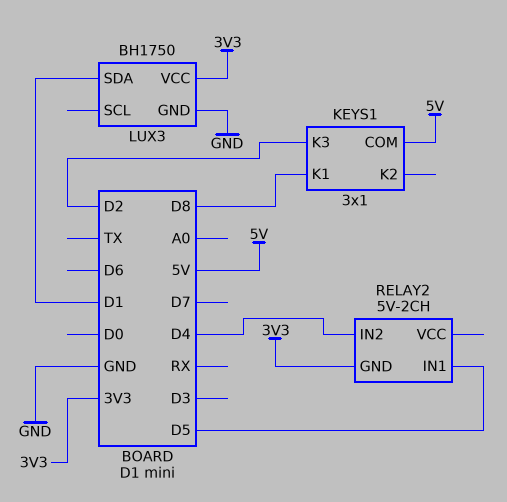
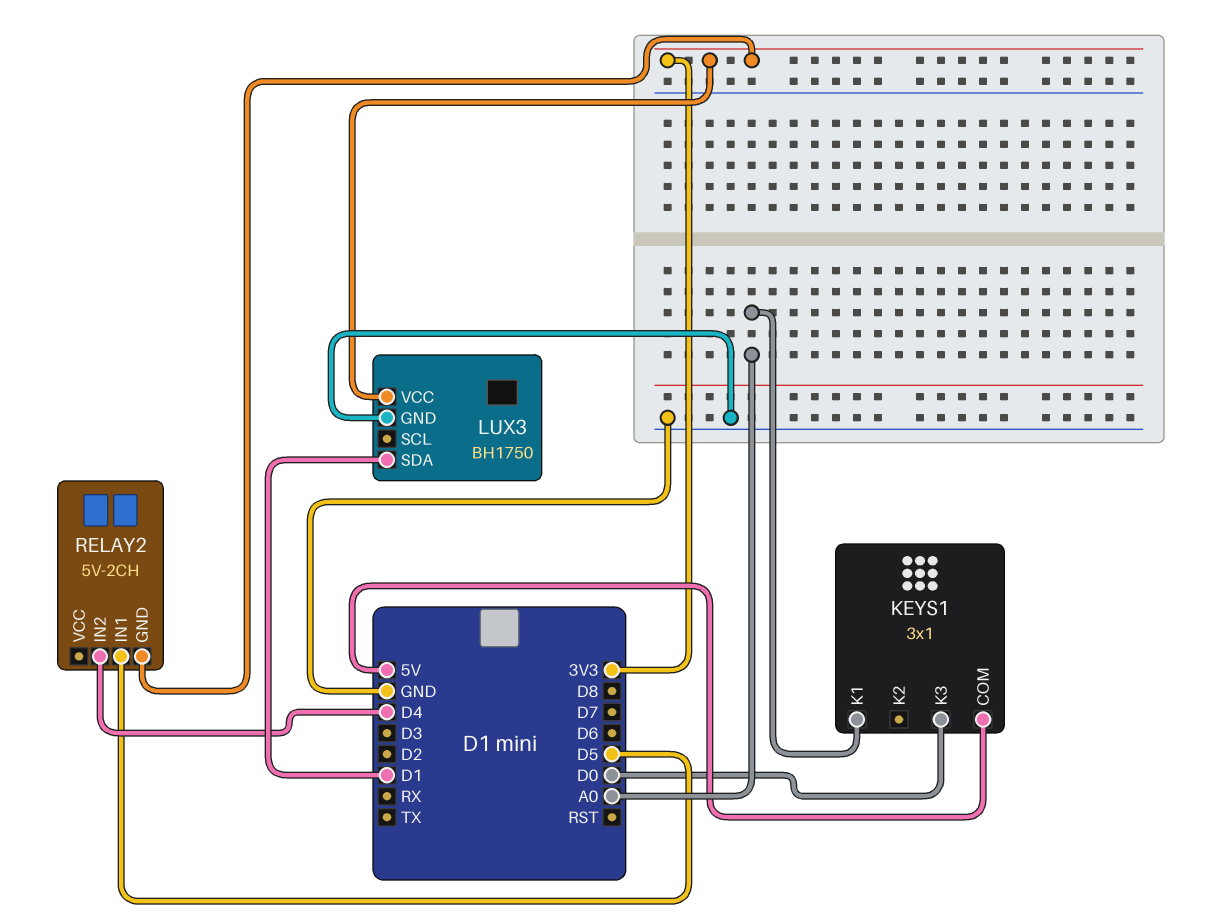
KEYS1 pin K1: D8 -> A0
KEYS1 pin K3: D2 -> D0

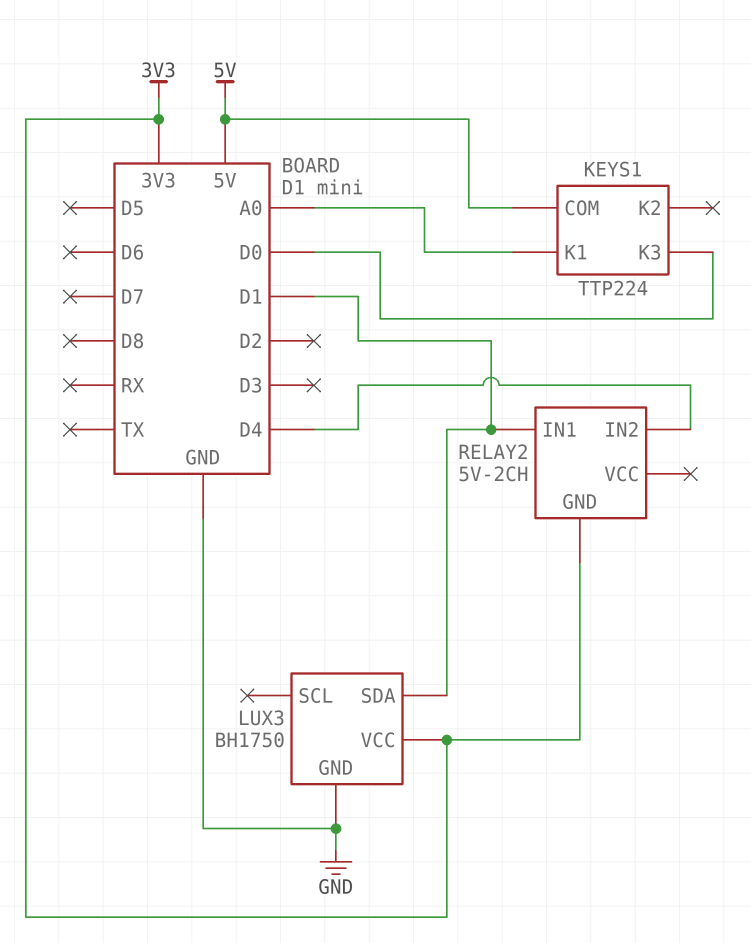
KEYS1: 3x1 -> TTP224
RELAY2 pin IN1: D5 -> D1

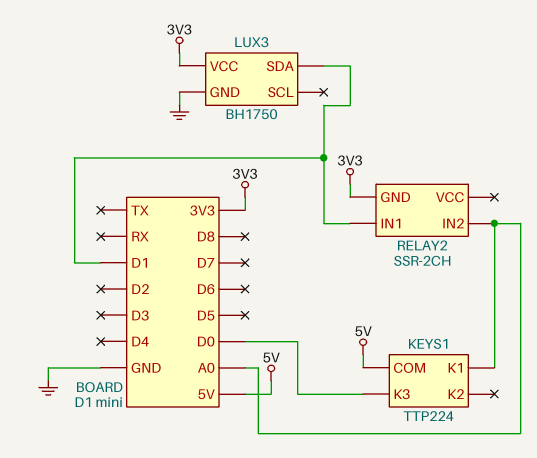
RELAY2: 5V-2CH -> SSR-2CH
RELAY2 pin IN2: D4 -> A0

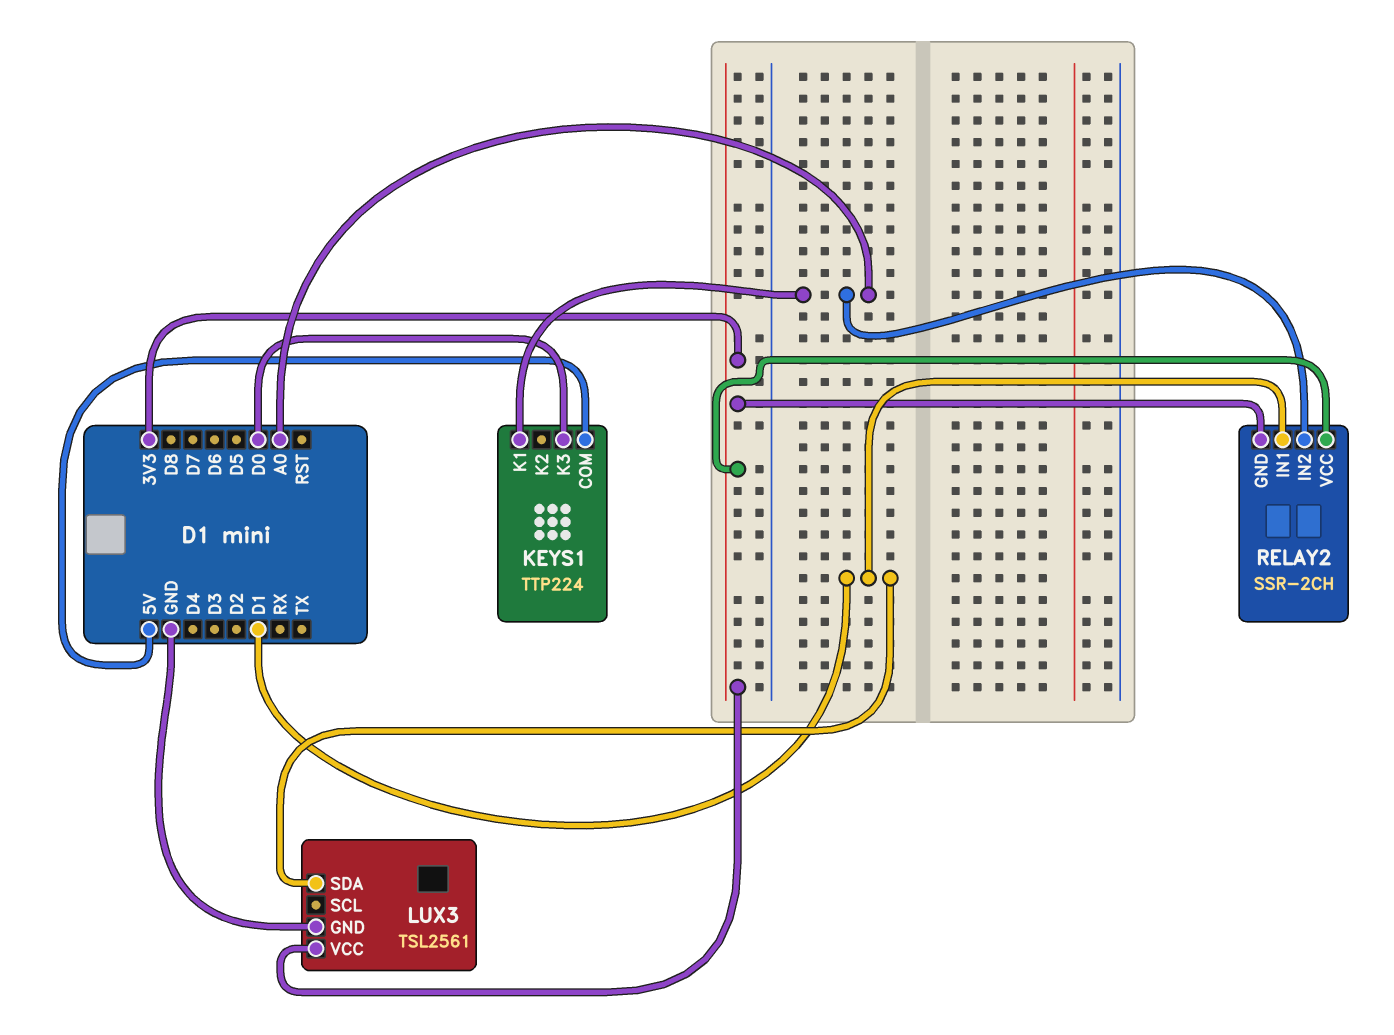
LUX3: BH1750 -> TSL2561
RELAY2 pin VCC: none -> 3V3

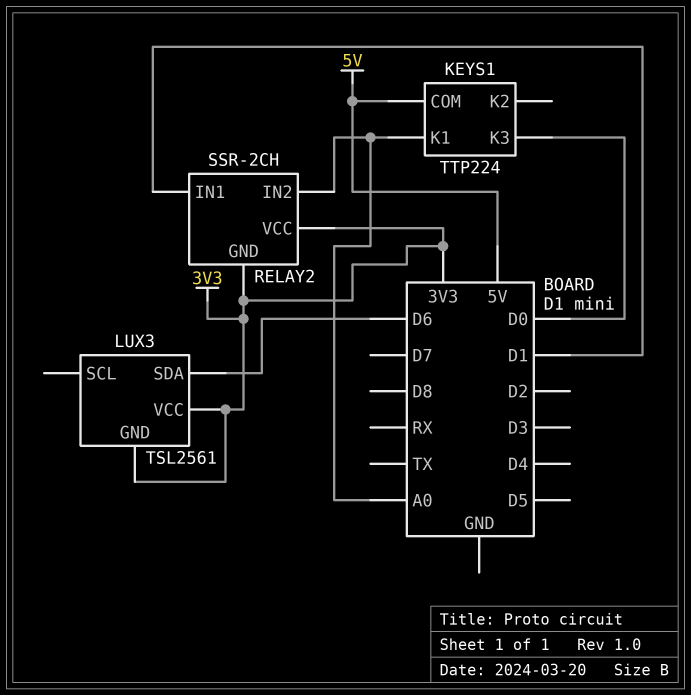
LUX3 pin GND: GND -> 3V3
LUX3 pin SDA: D1 -> D6

